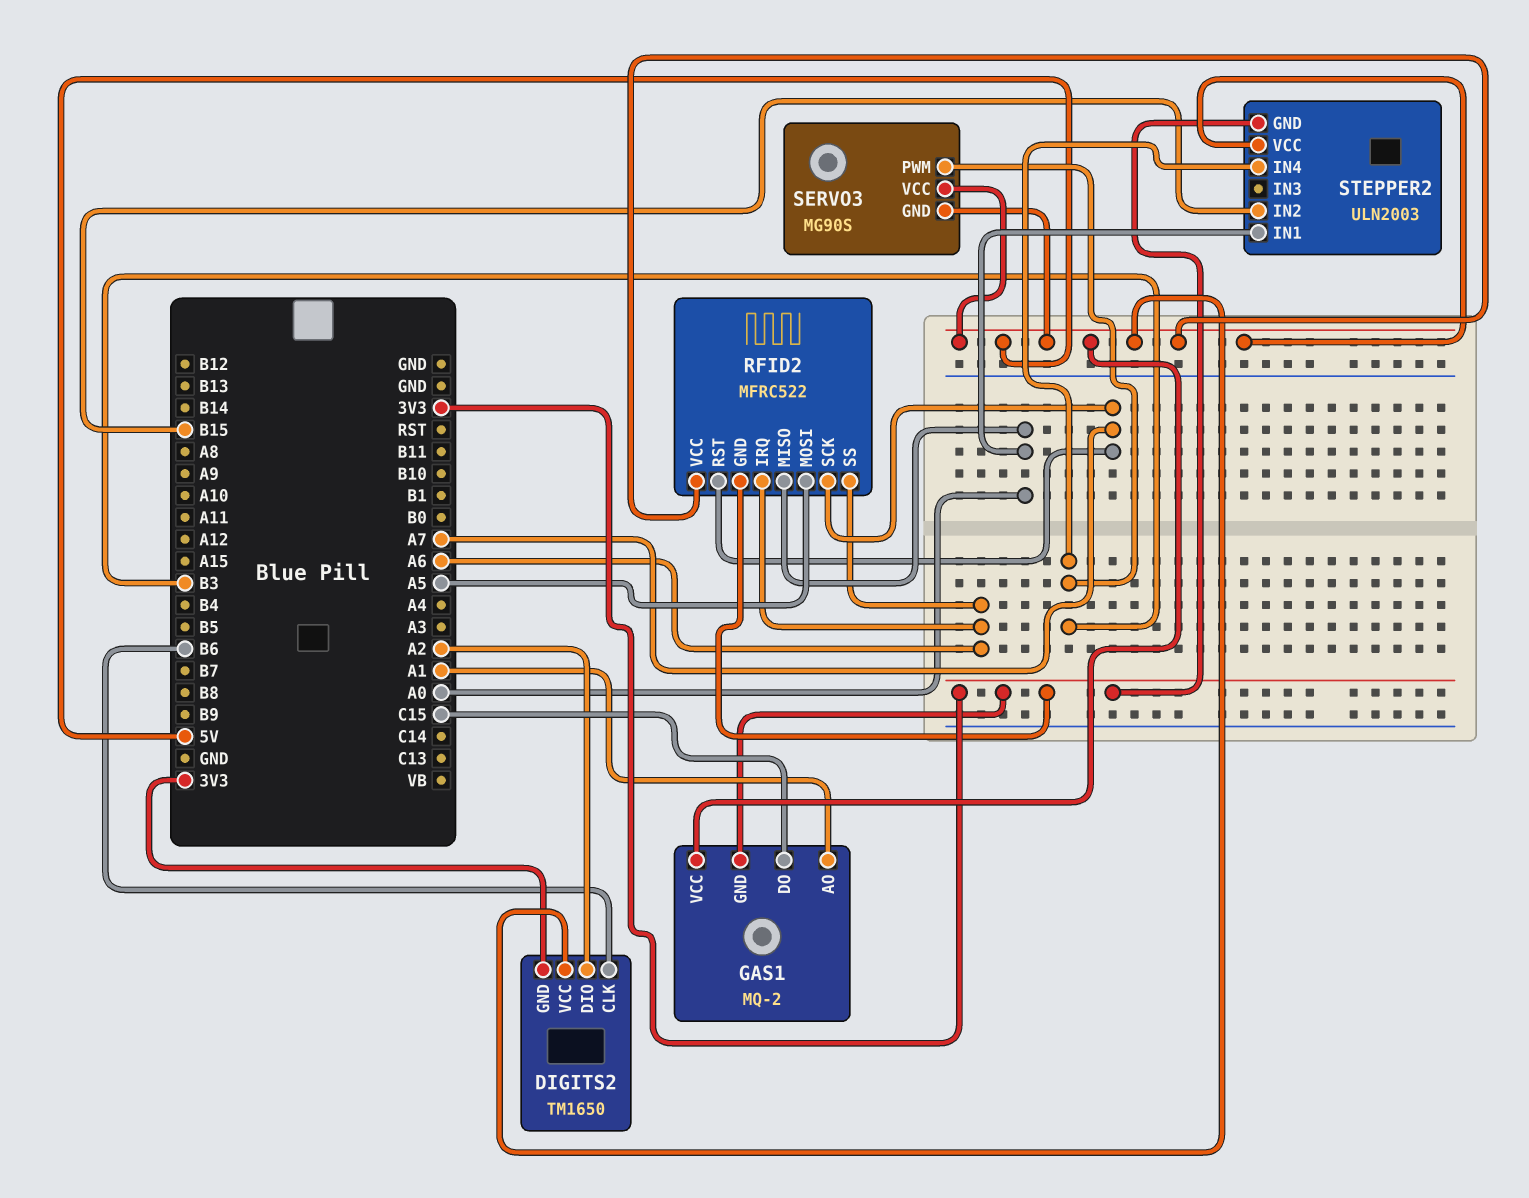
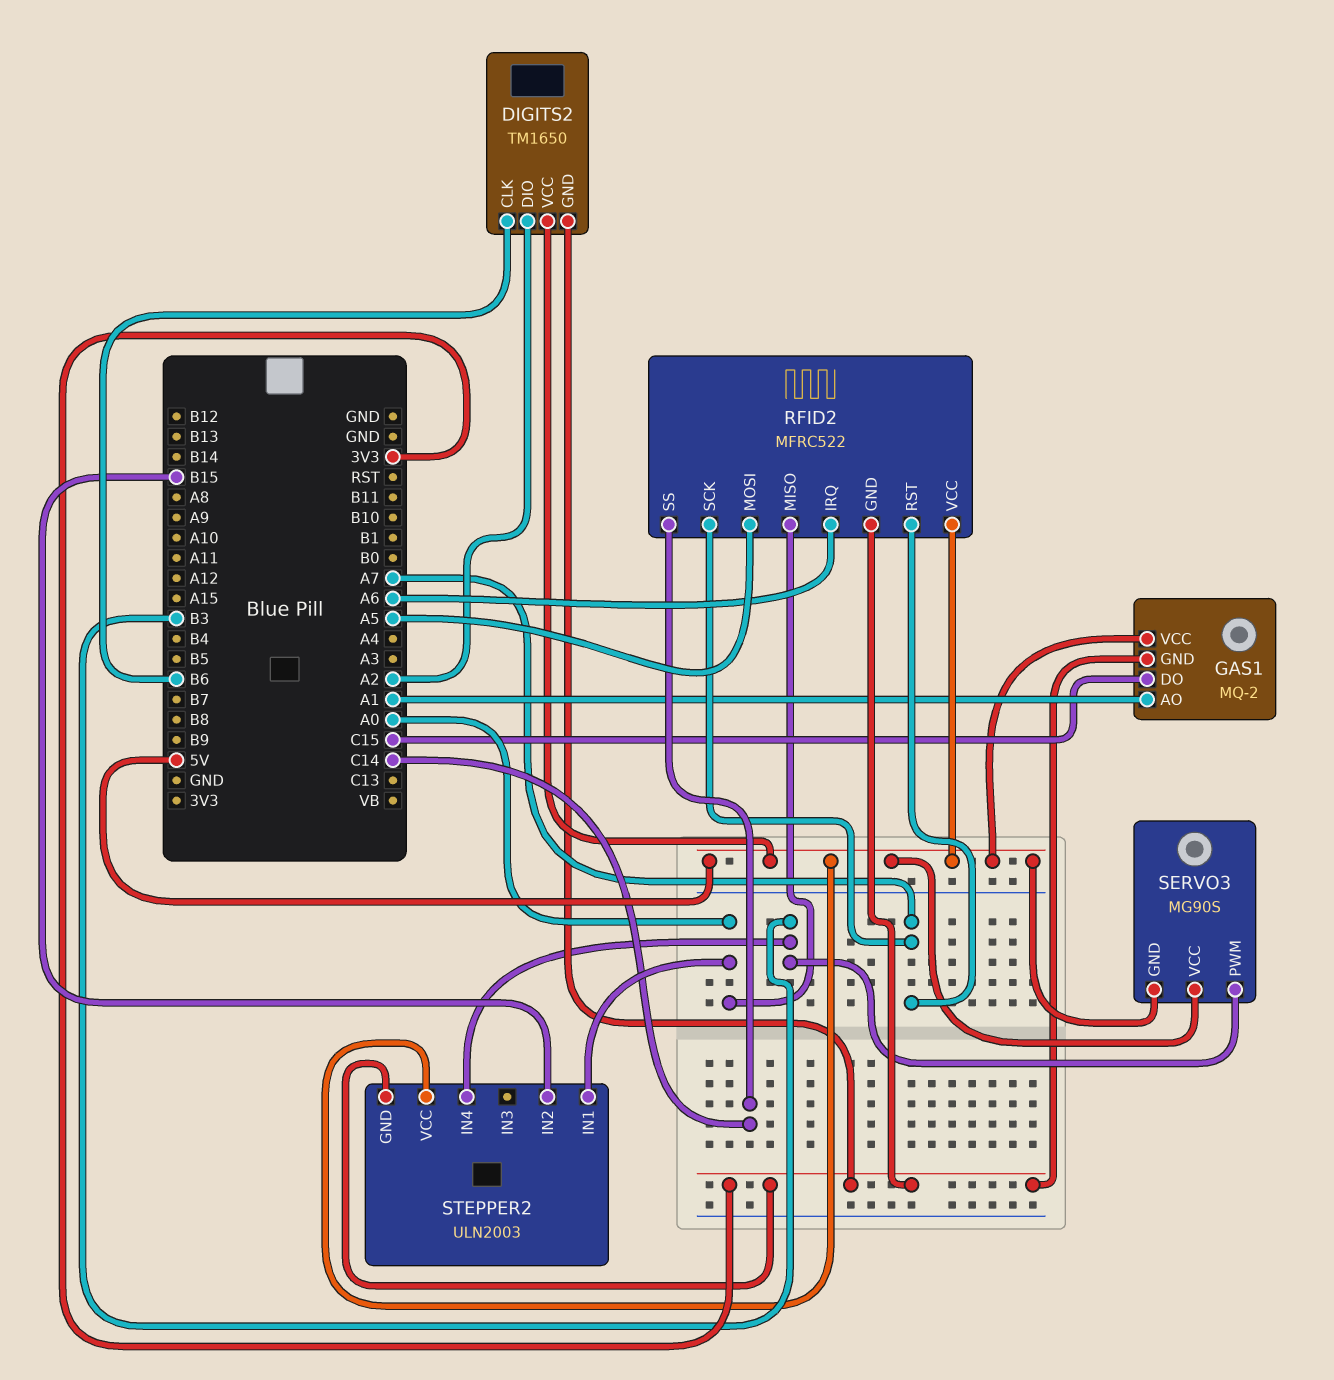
RFID2 pin SS: A6 -> C14

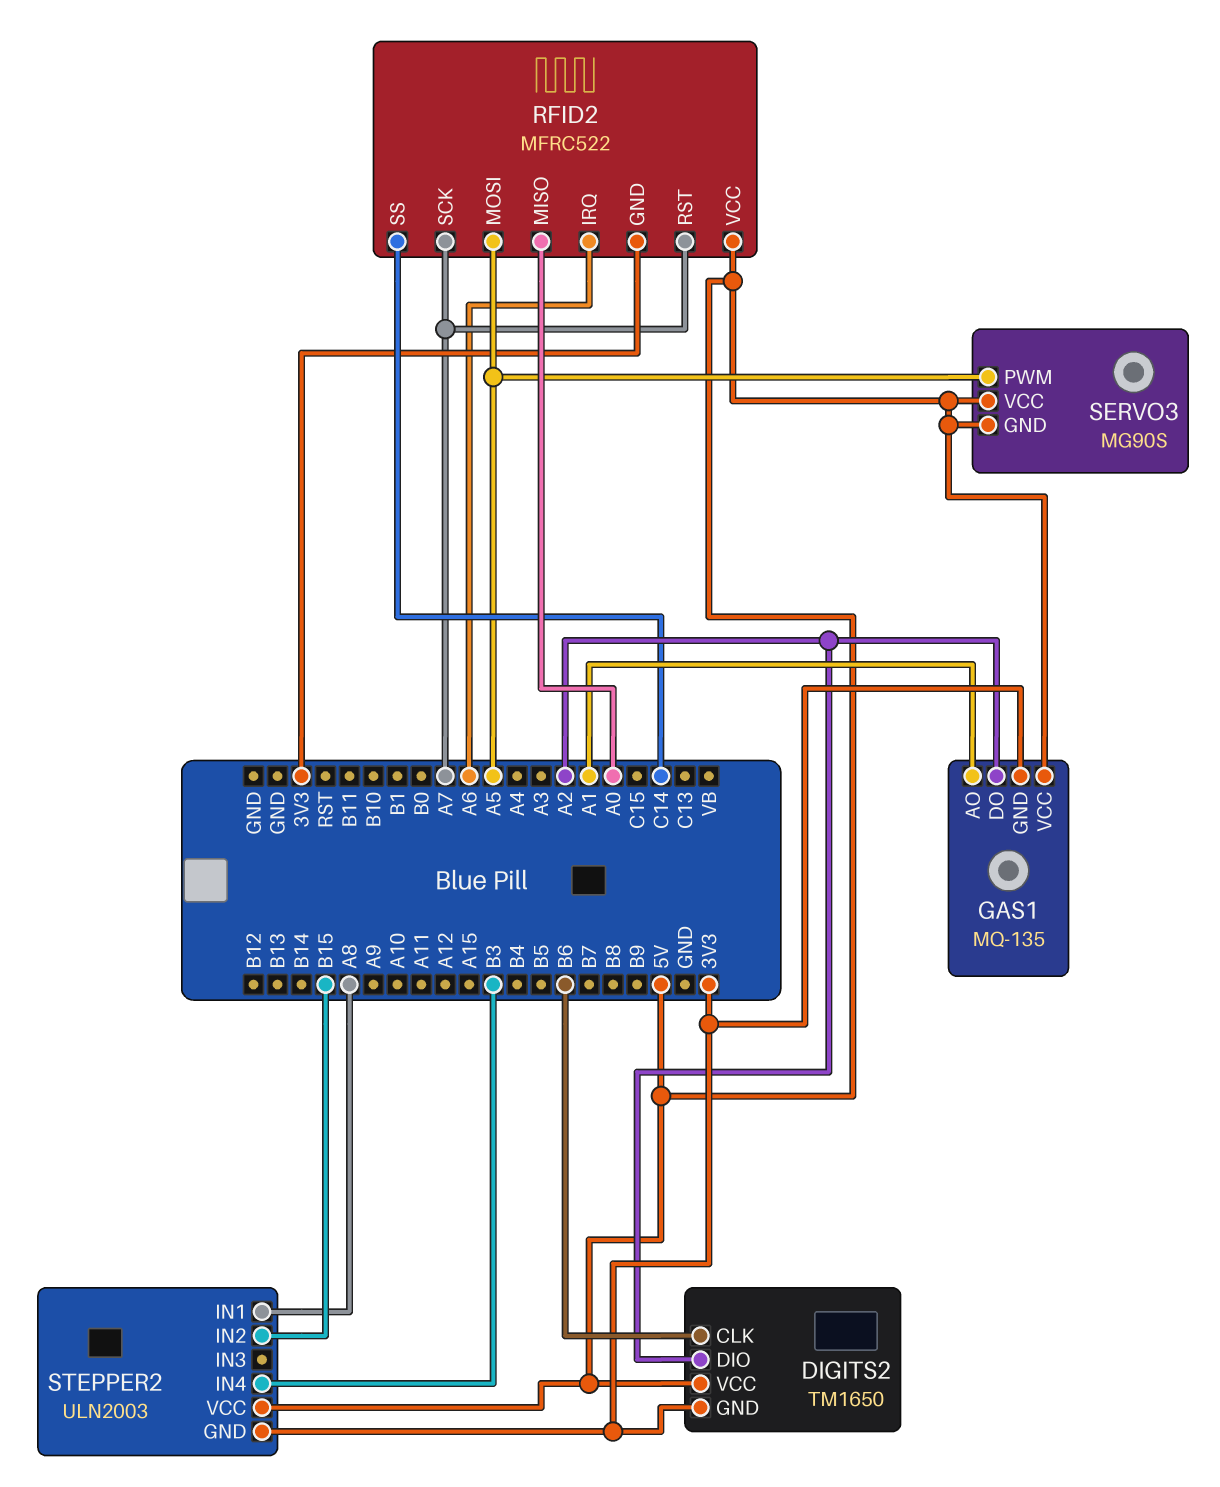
GAS1: MQ-2 -> MQ-135
GAS1 pin DO: C15 -> A2
SERVO3 pin PWM: B3 -> A5
STEPPER2 pin IN1: A0 -> A8

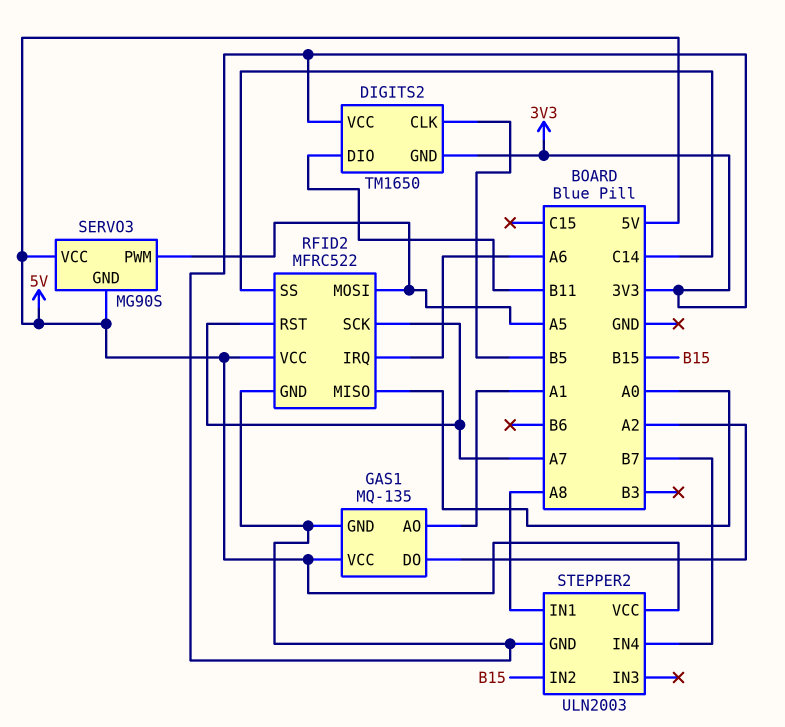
DIGITS2 pin CLK: B6 -> B5
DIGITS2 pin DIO: A2 -> B11
DIGITS2 pin VCC: 5V -> 3V3
STEPPER2 pin IN4: B3 -> B7

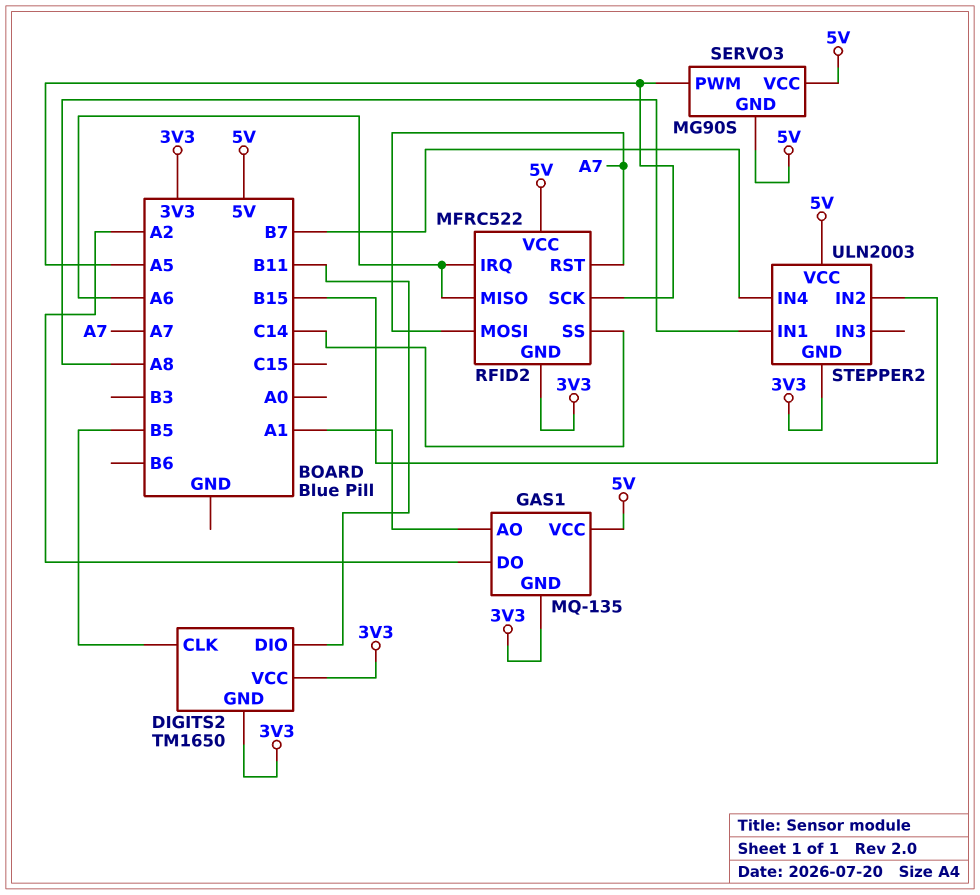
RFID2 pin MISO: A0 -> A6
RFID2 pin MOSI: A5 -> A7
RFID2 pin SCK: A7 -> A5

